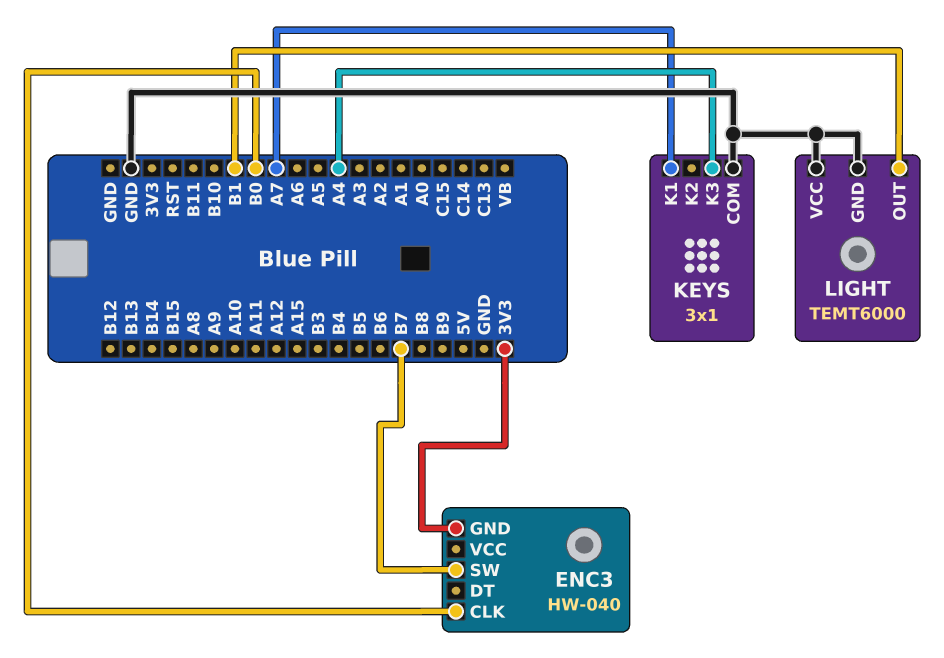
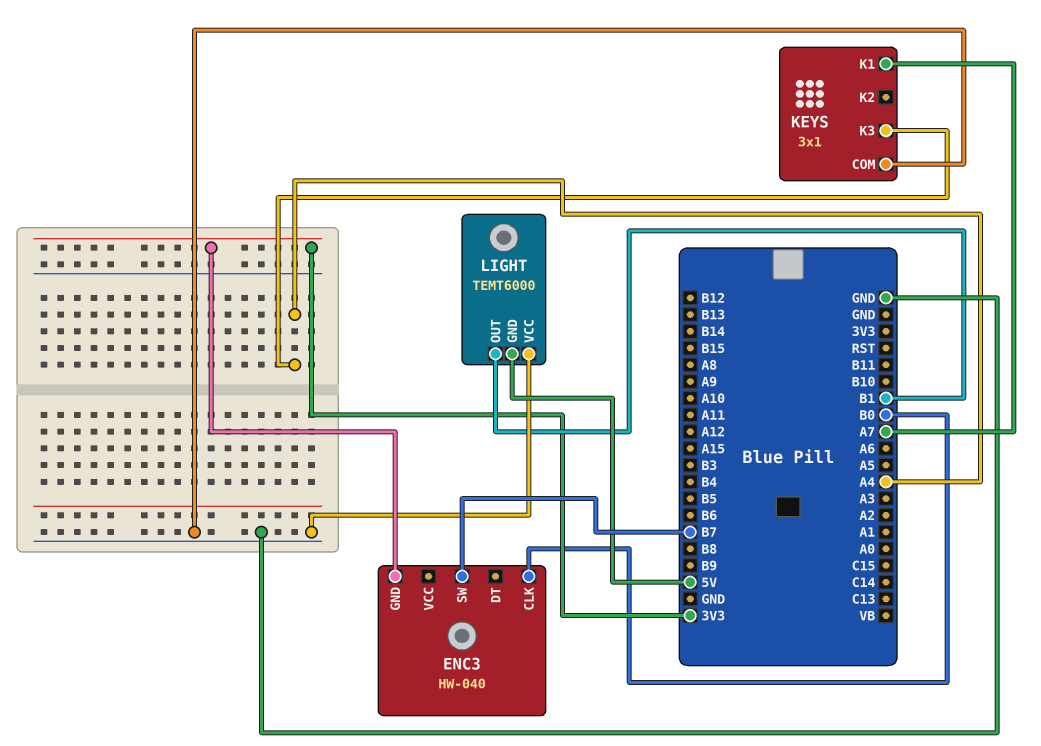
LIGHT pin GND: GND -> 5V

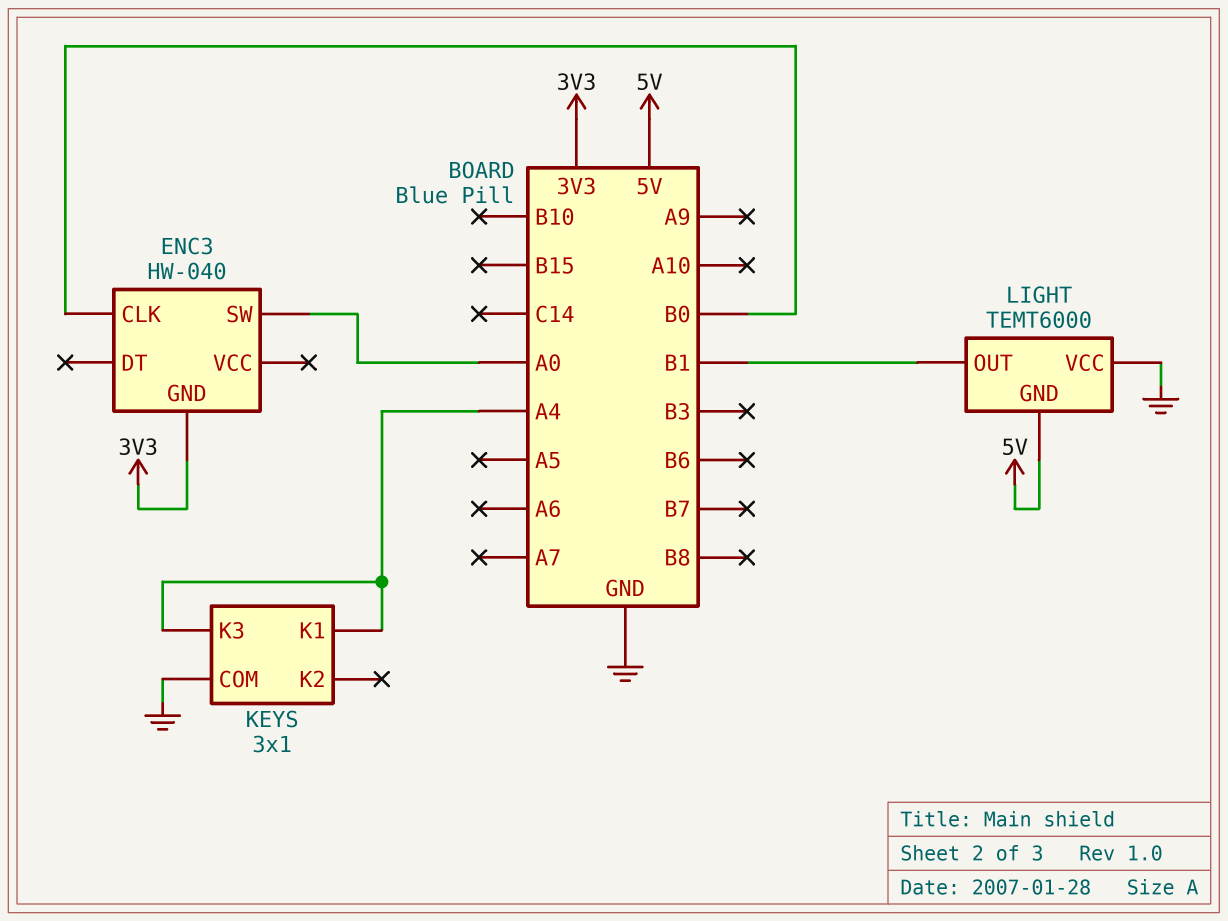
ENC3 pin SW: B7 -> A0
KEYS pin K1: A7 -> A4

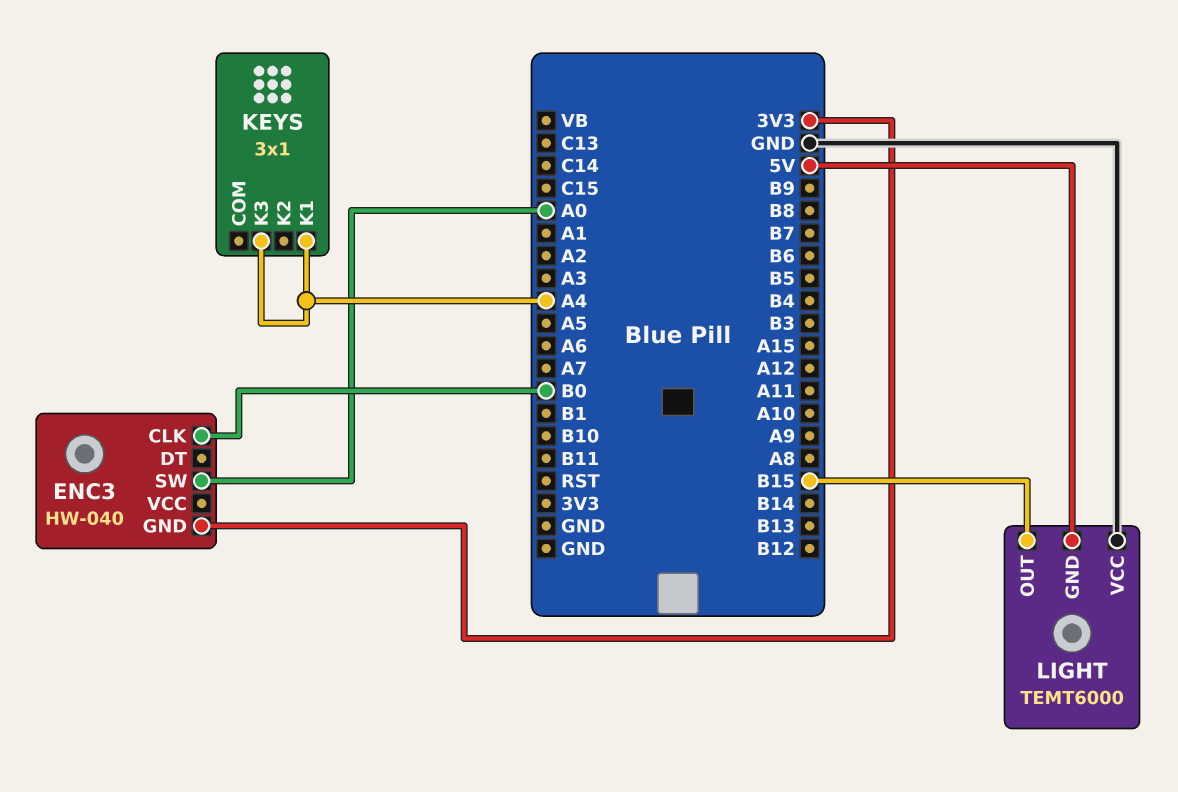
KEYS pin COM: GND -> none
LIGHT pin OUT: B1 -> B15

